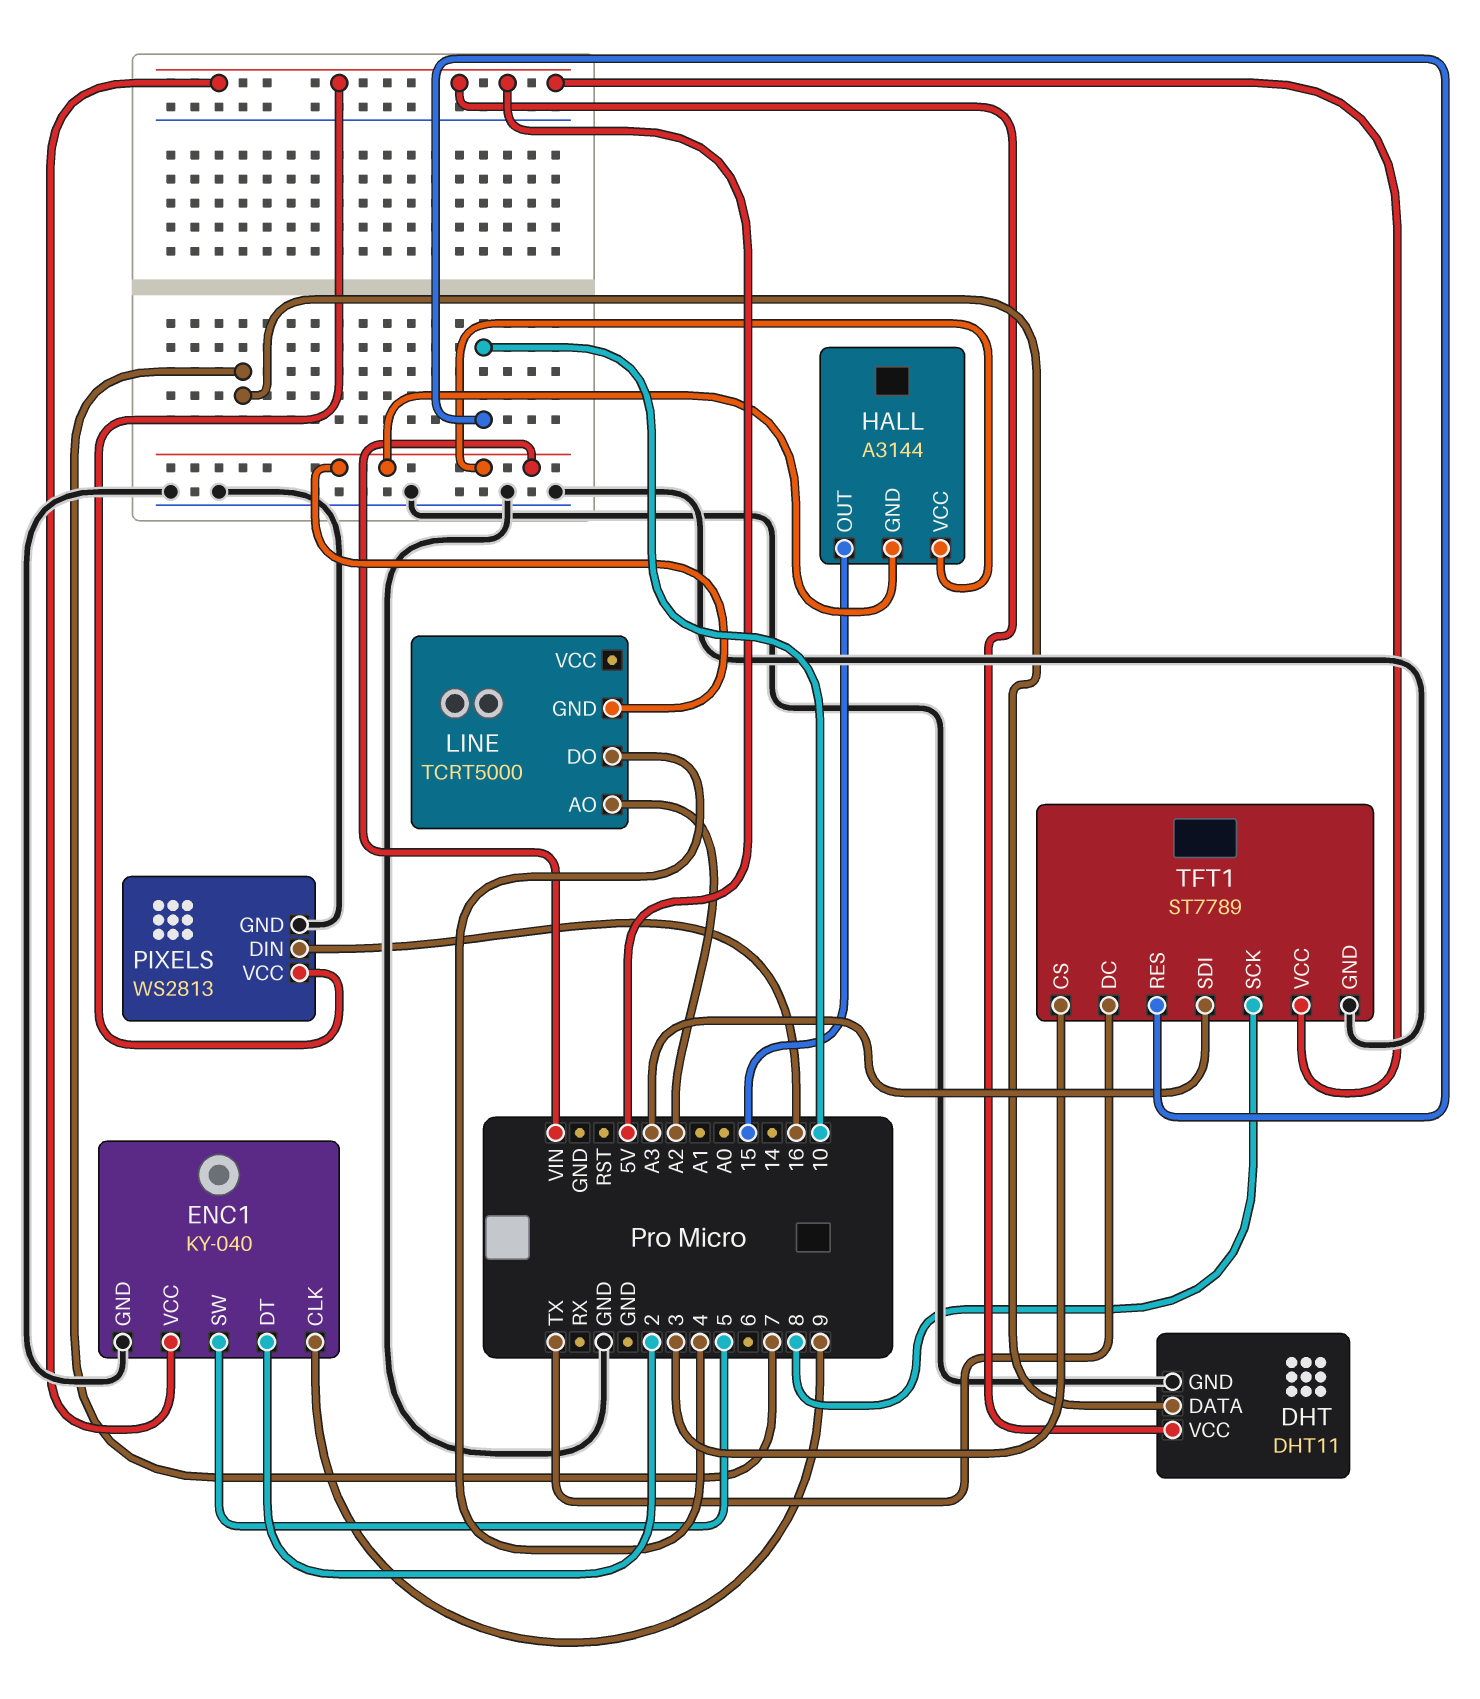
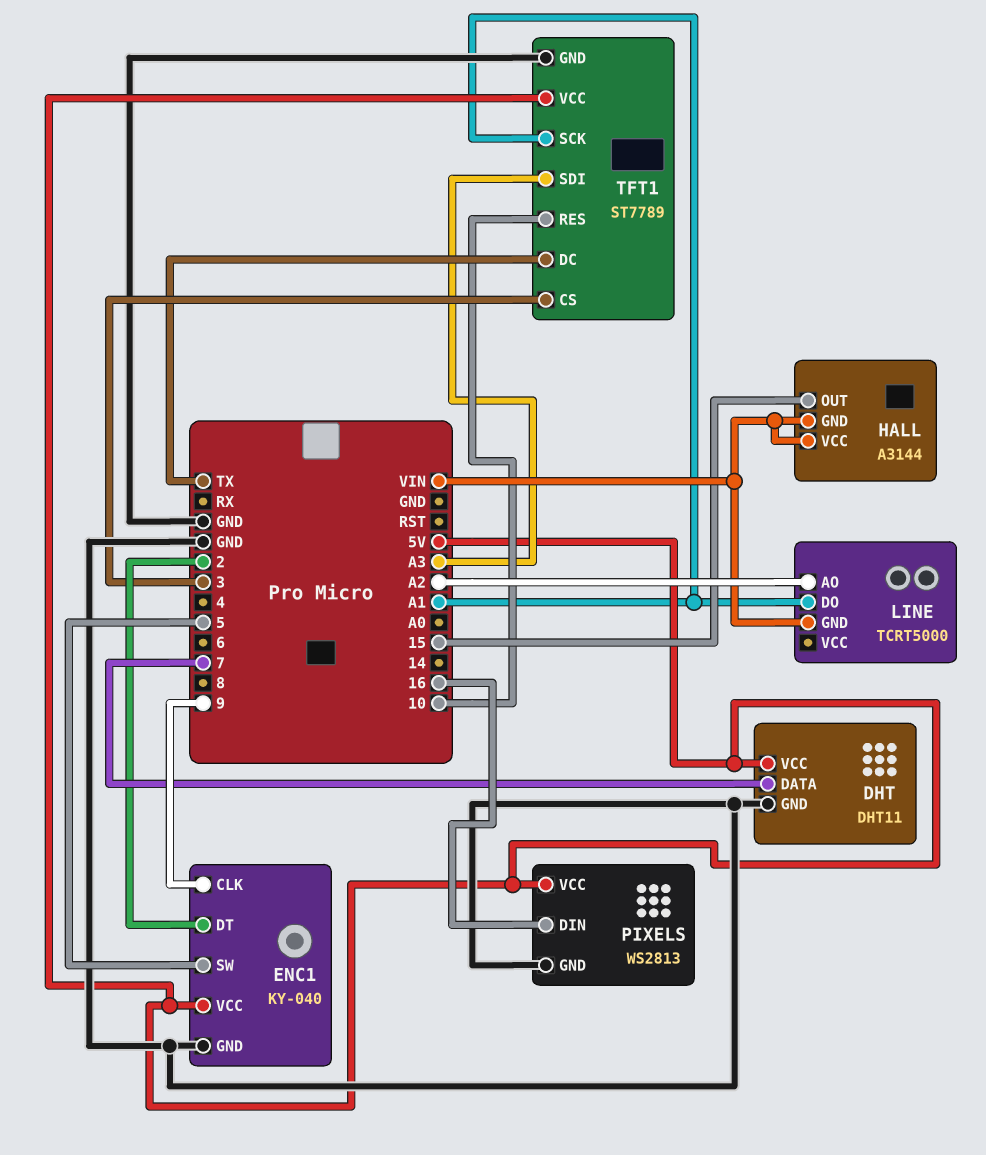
LINE pin DO: 4 -> A1
TFT1 pin SCK: 8 -> A1

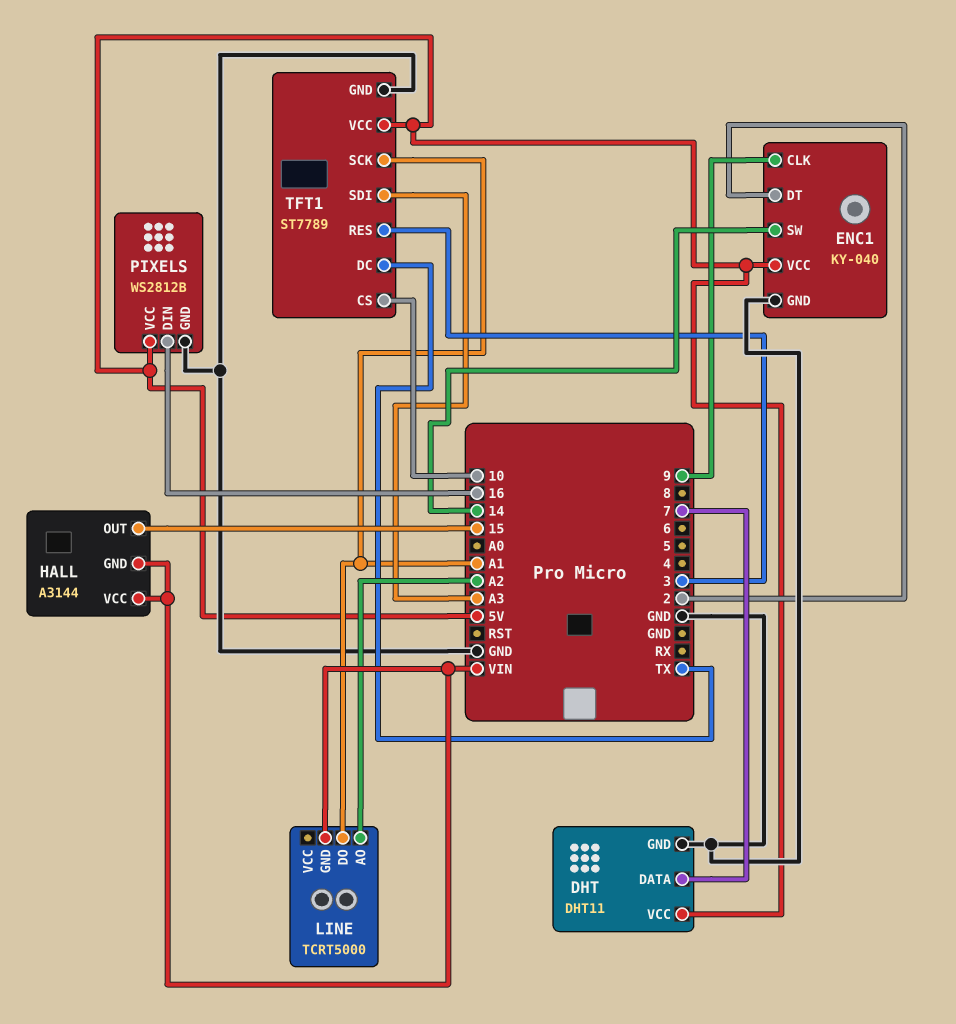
ENC1 pin SW: 5 -> 14
PIXELS: WS2813 -> WS2812B
TFT1 pin CS: 3 -> 10
TFT1 pin RES: 10 -> 3

